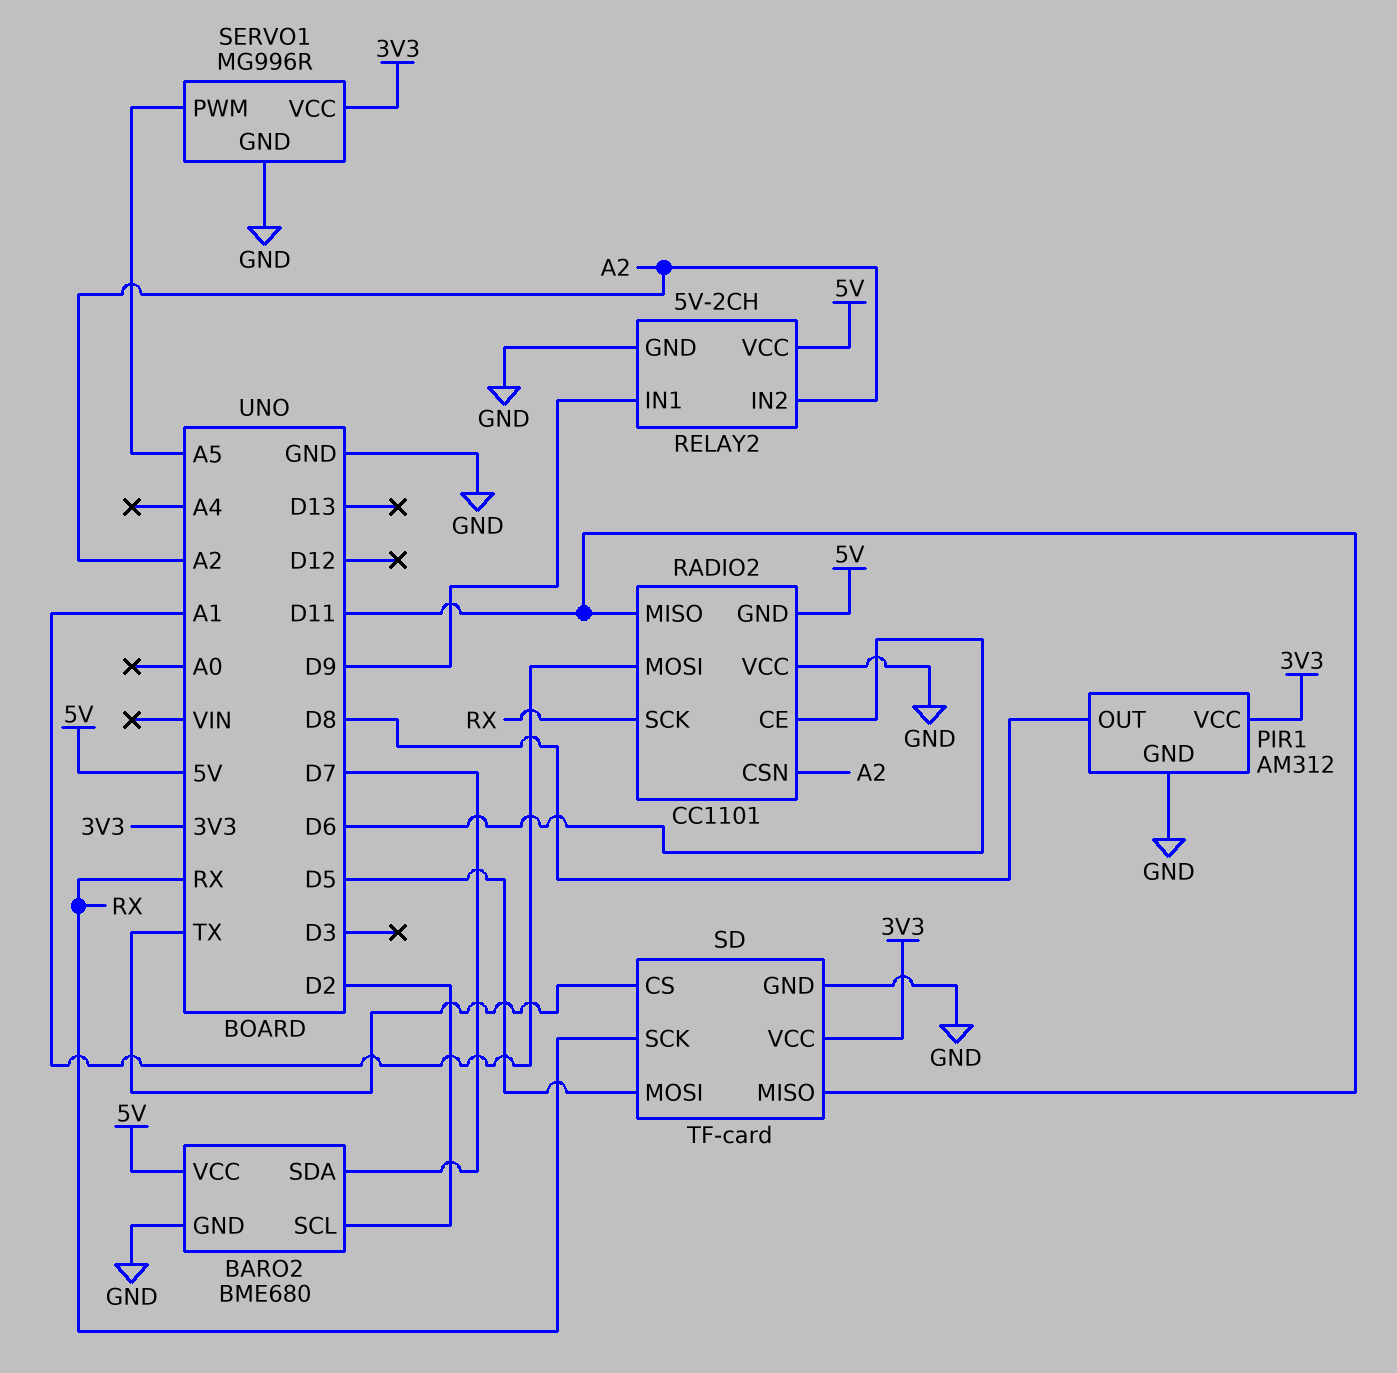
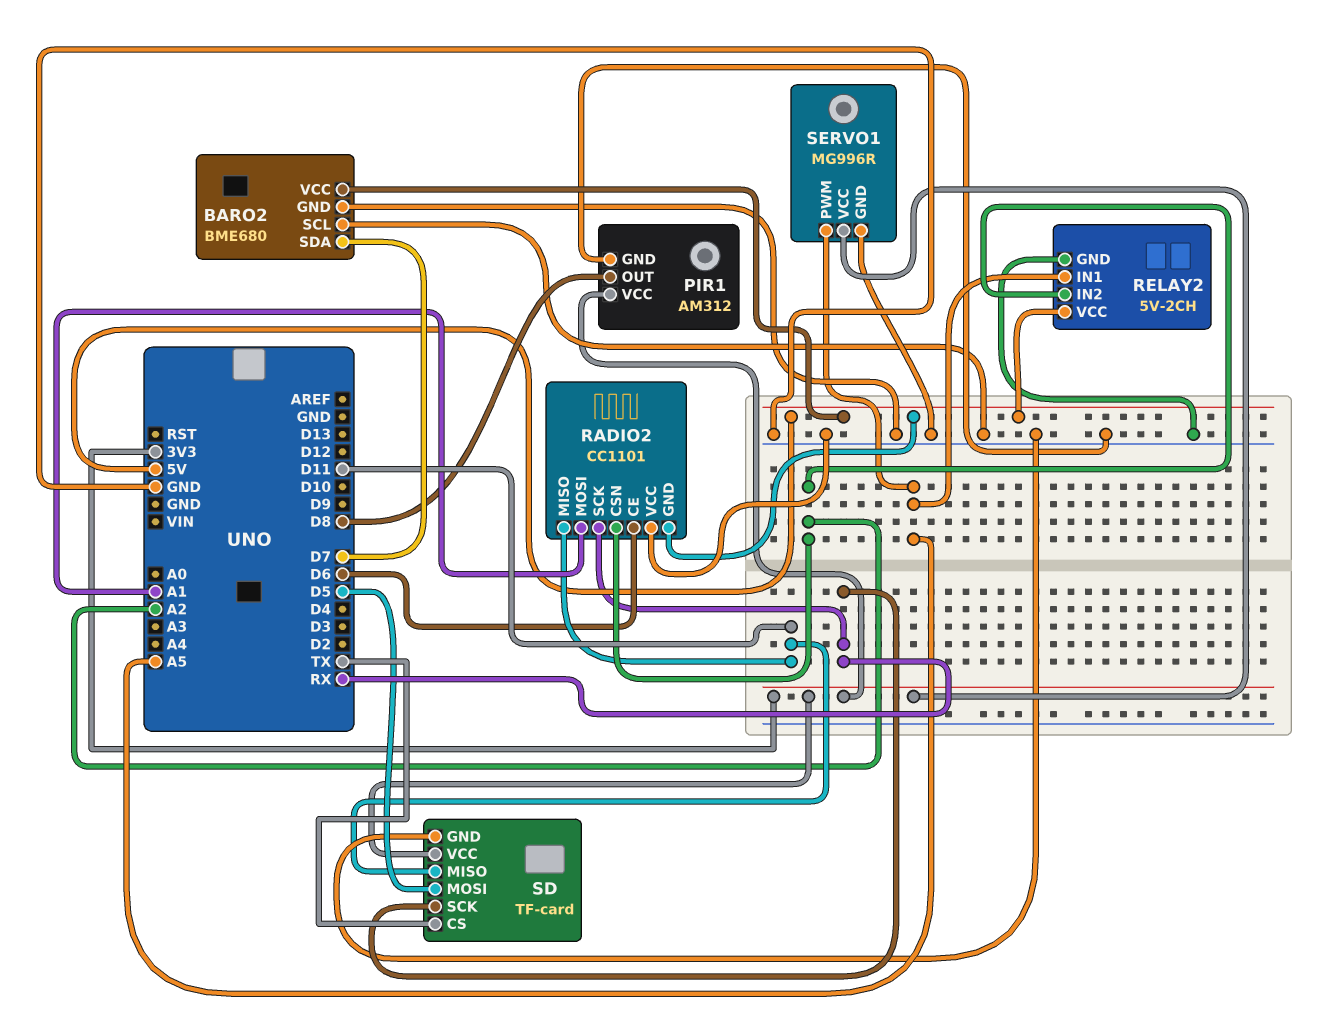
BARO2 pin SCL: D2 -> GND
RELAY2 pin IN1: D9 -> A5

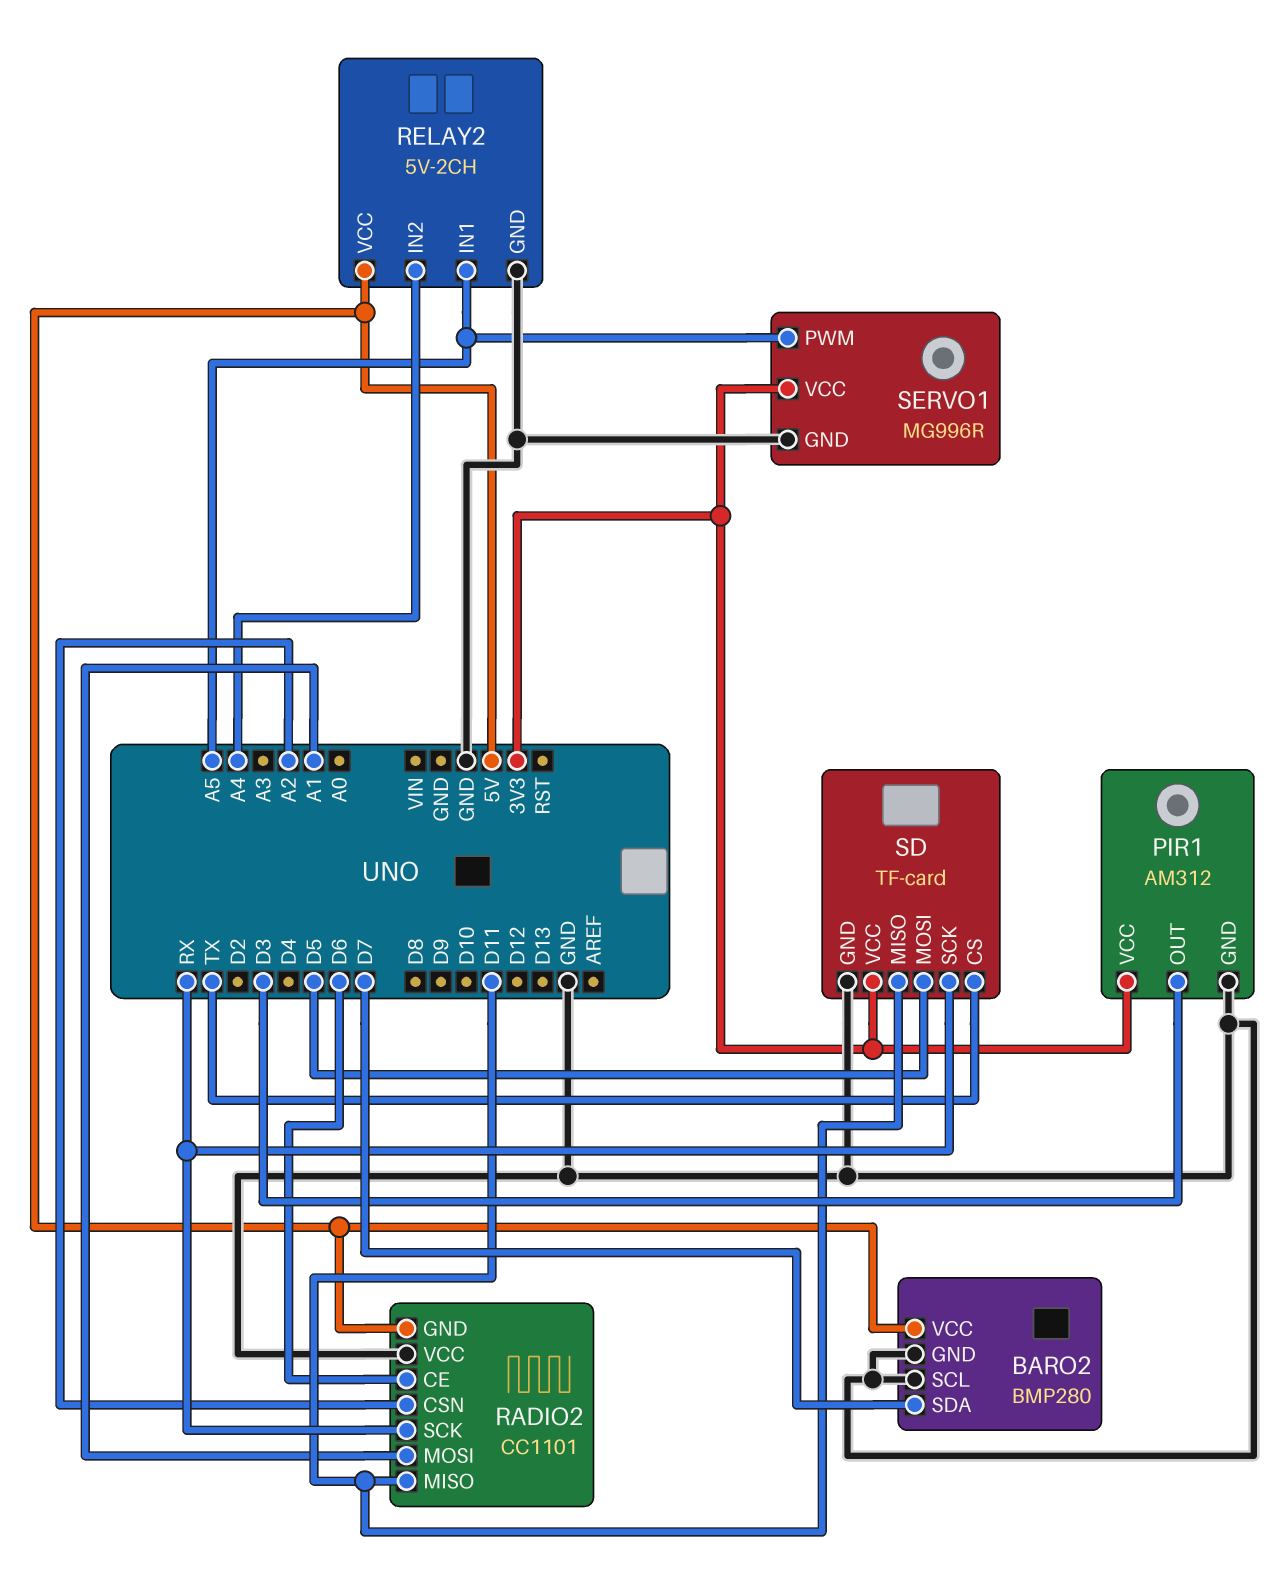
BARO2: BME680 -> BMP280
PIR1 pin OUT: D8 -> D3
RELAY2 pin IN2: A2 -> A4

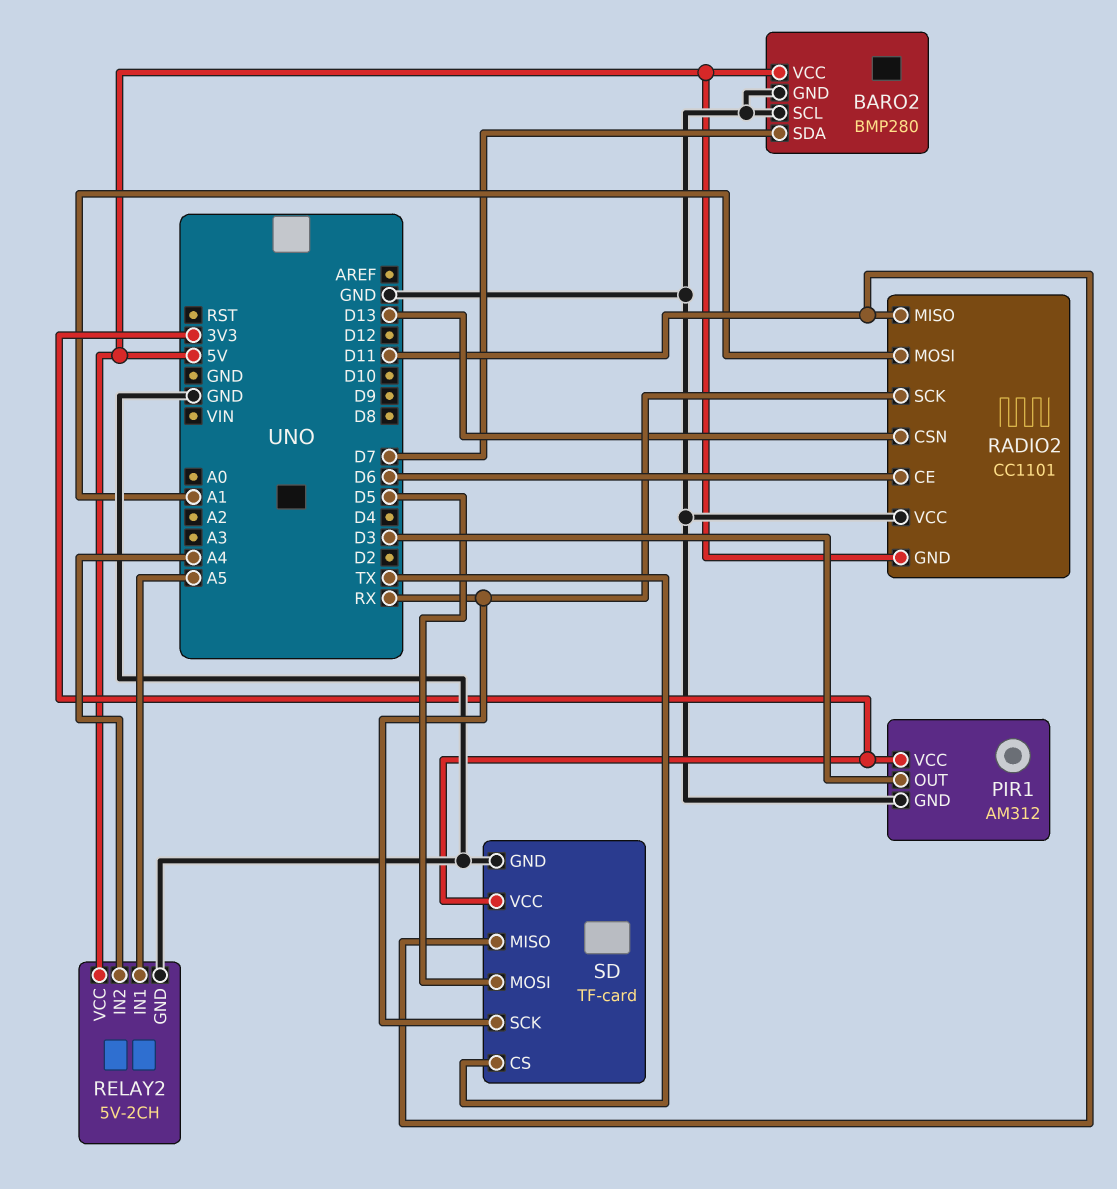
RADIO2 pin CSN: A2 -> D13
SERVO1: MG996R -> none
SERVO1 pin GND: GND -> none
SERVO1 pin PWM: A5 -> none
SERVO1 pin VCC: 3V3 -> none

